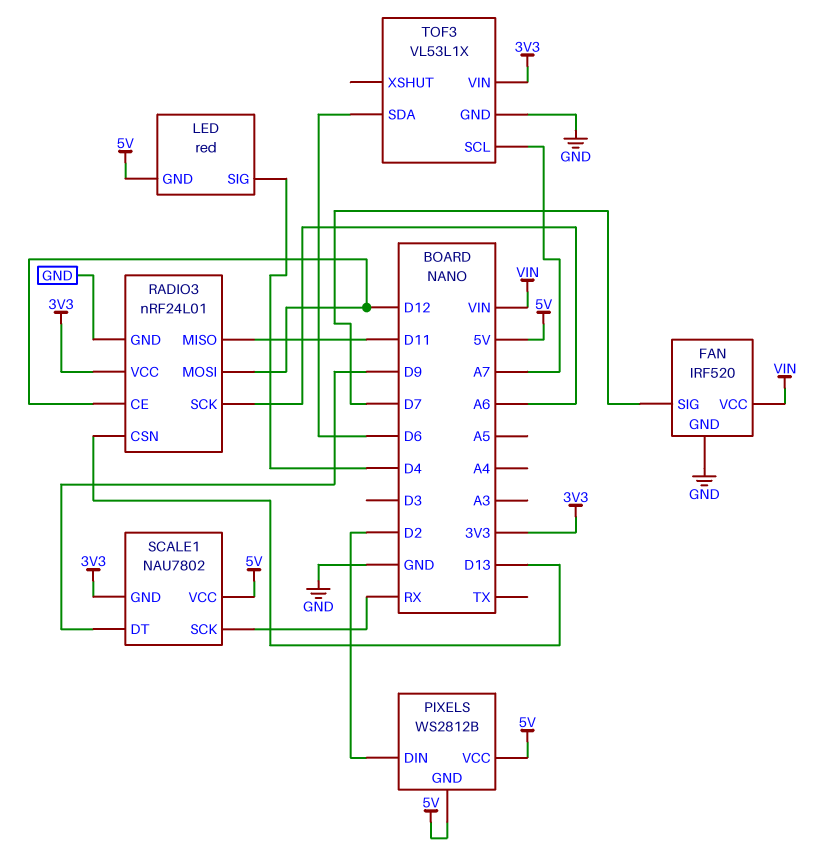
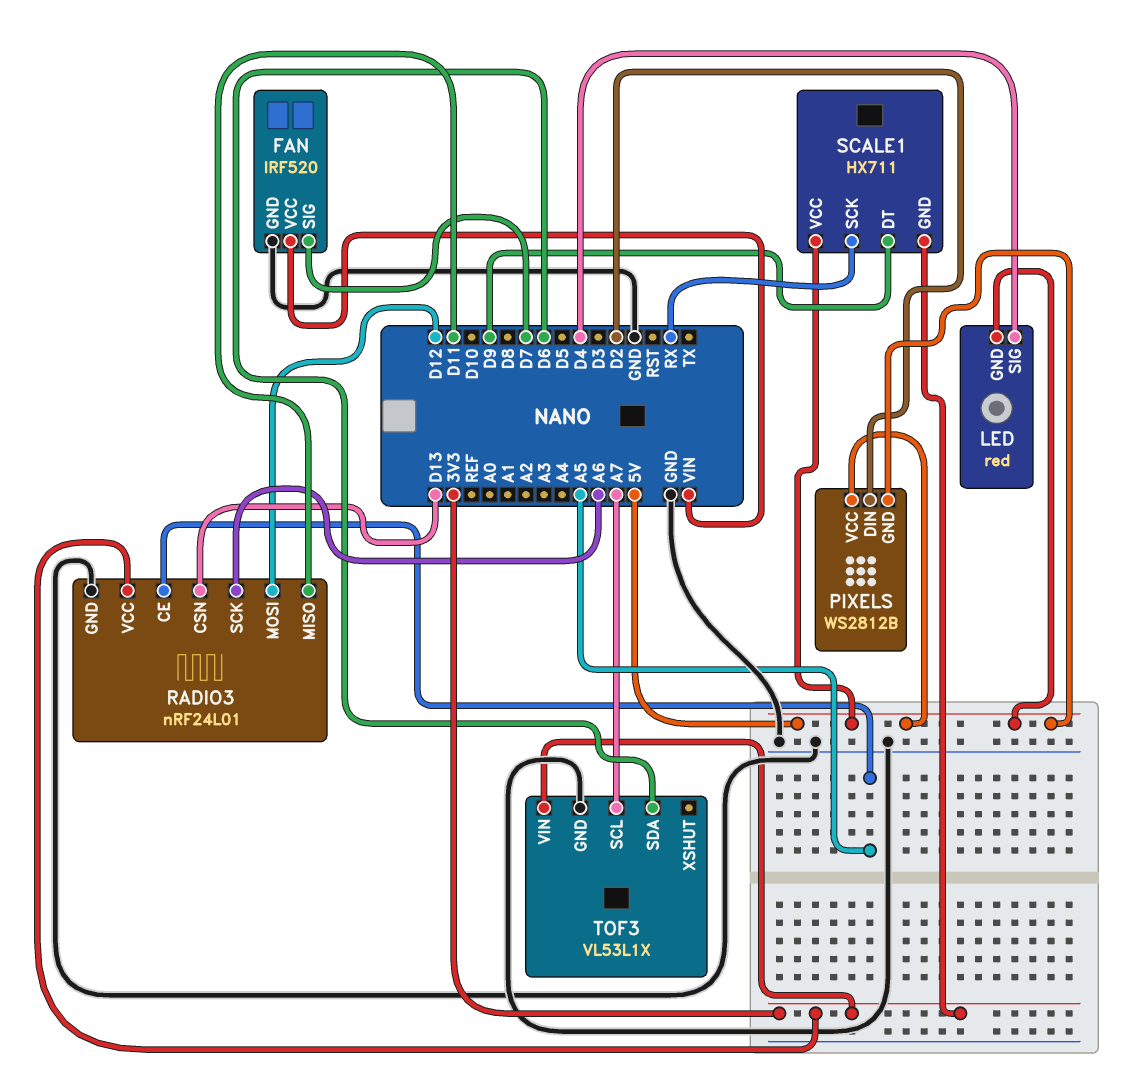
RADIO3 pin CE: D12 -> A5
SCALE1: NAU7802 -> HX711

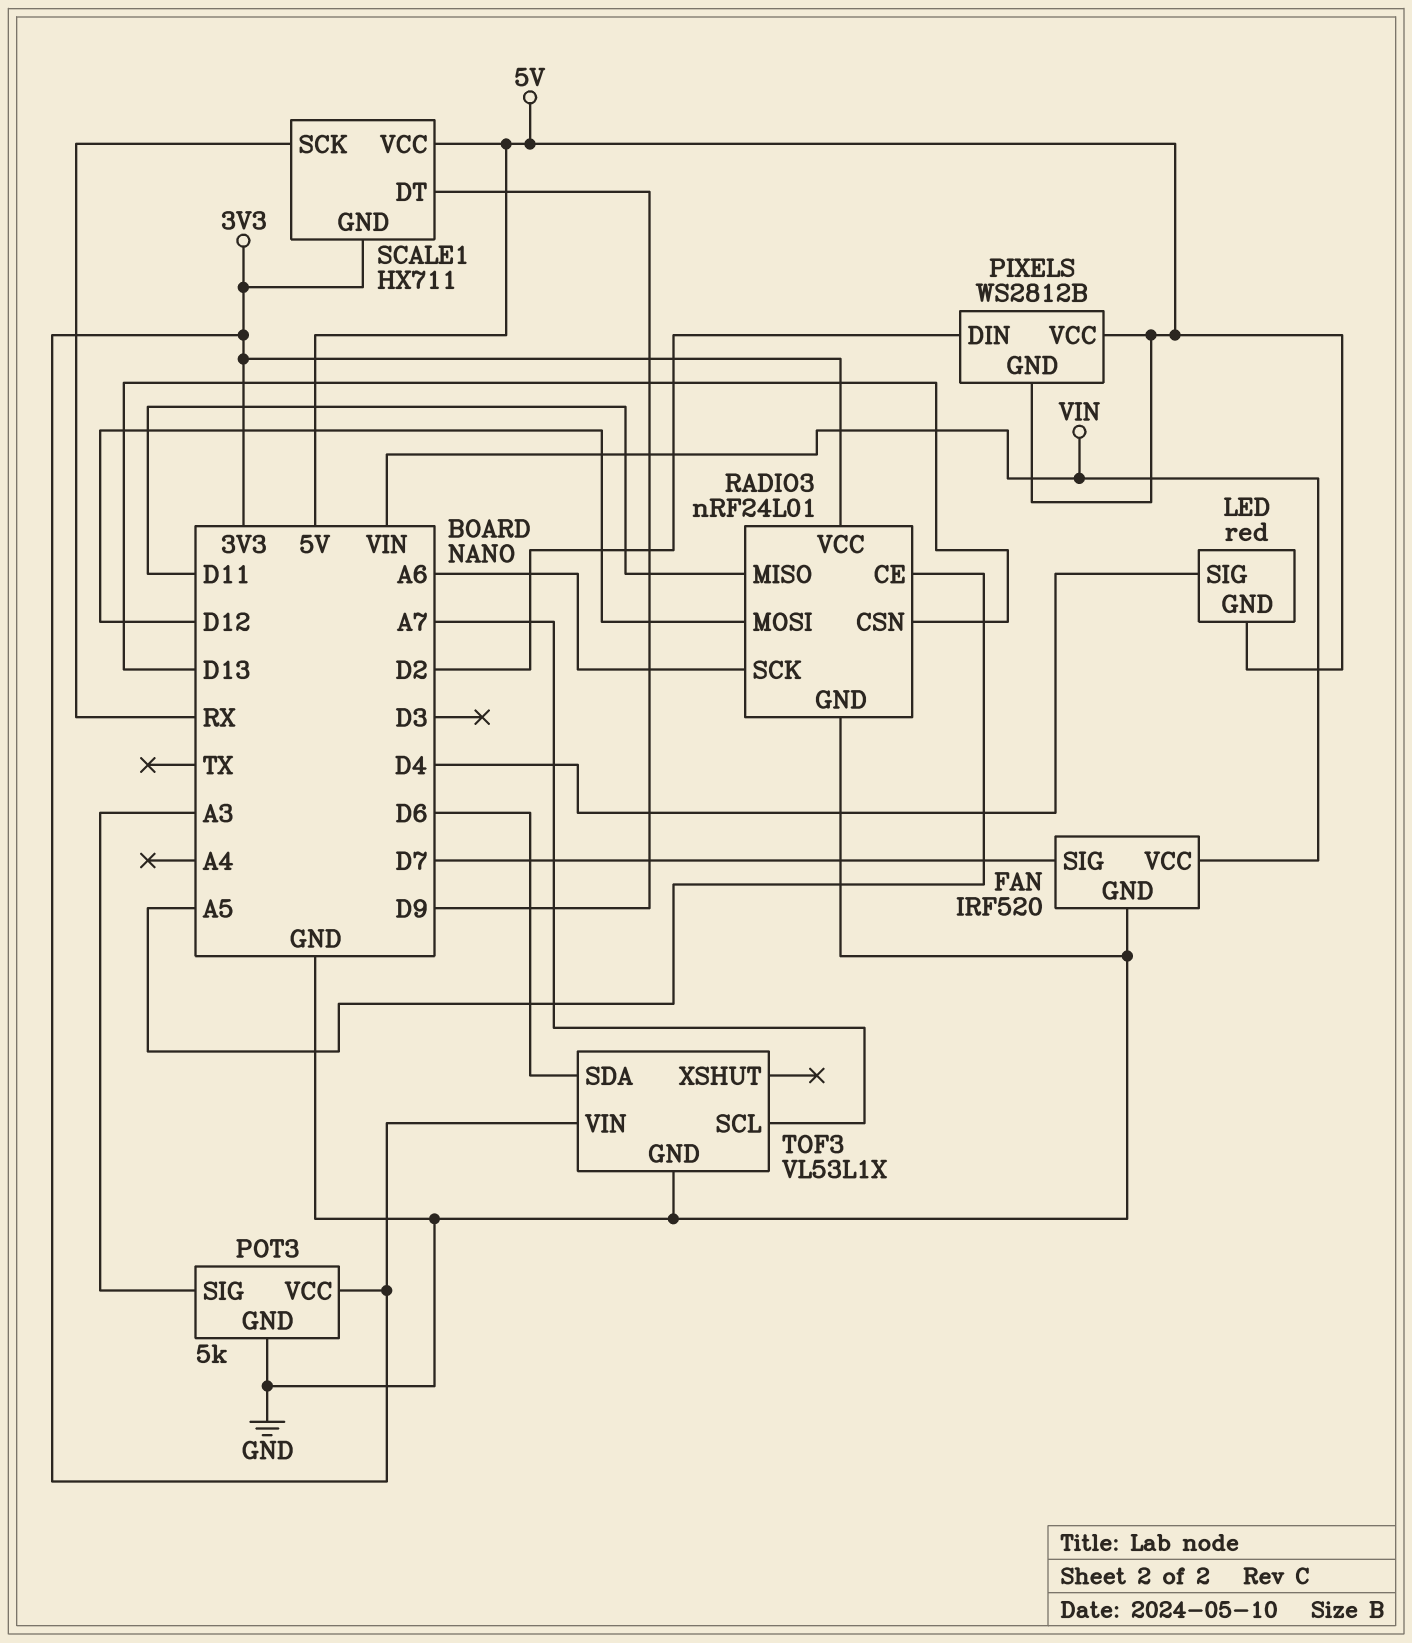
POT3: none -> 5k
POT3 pin GND: none -> GND
POT3 pin SIG: none -> A3
POT3 pin VCC: none -> 3V3

